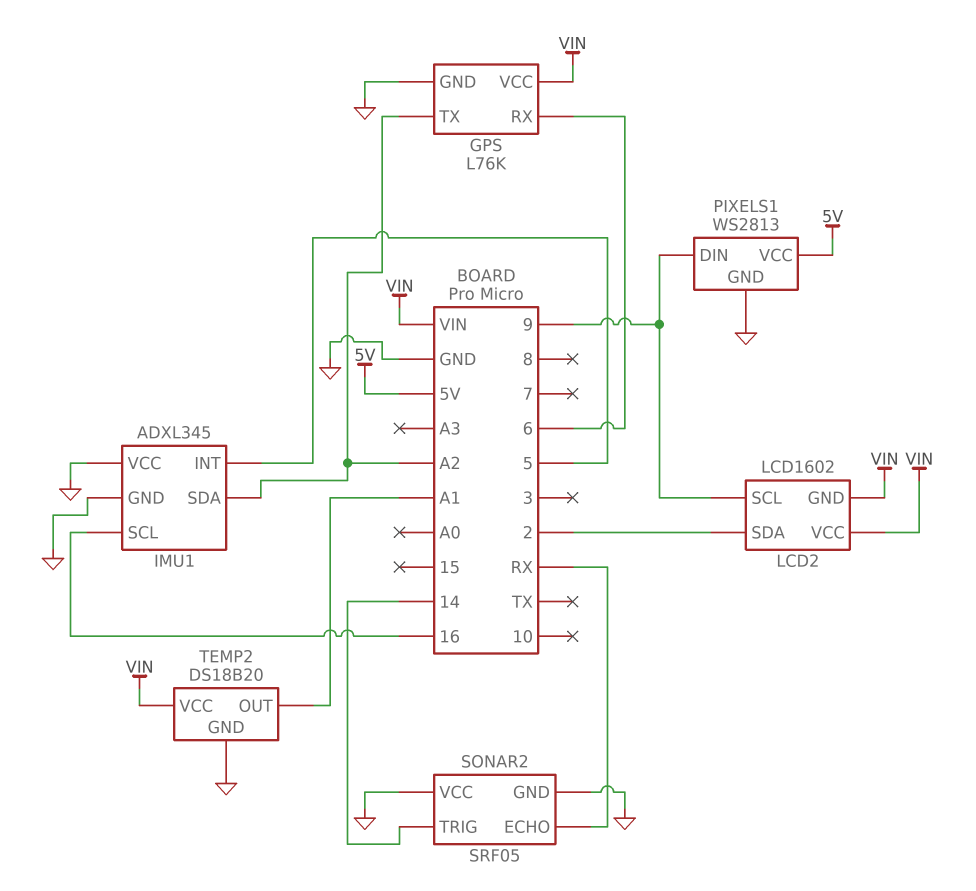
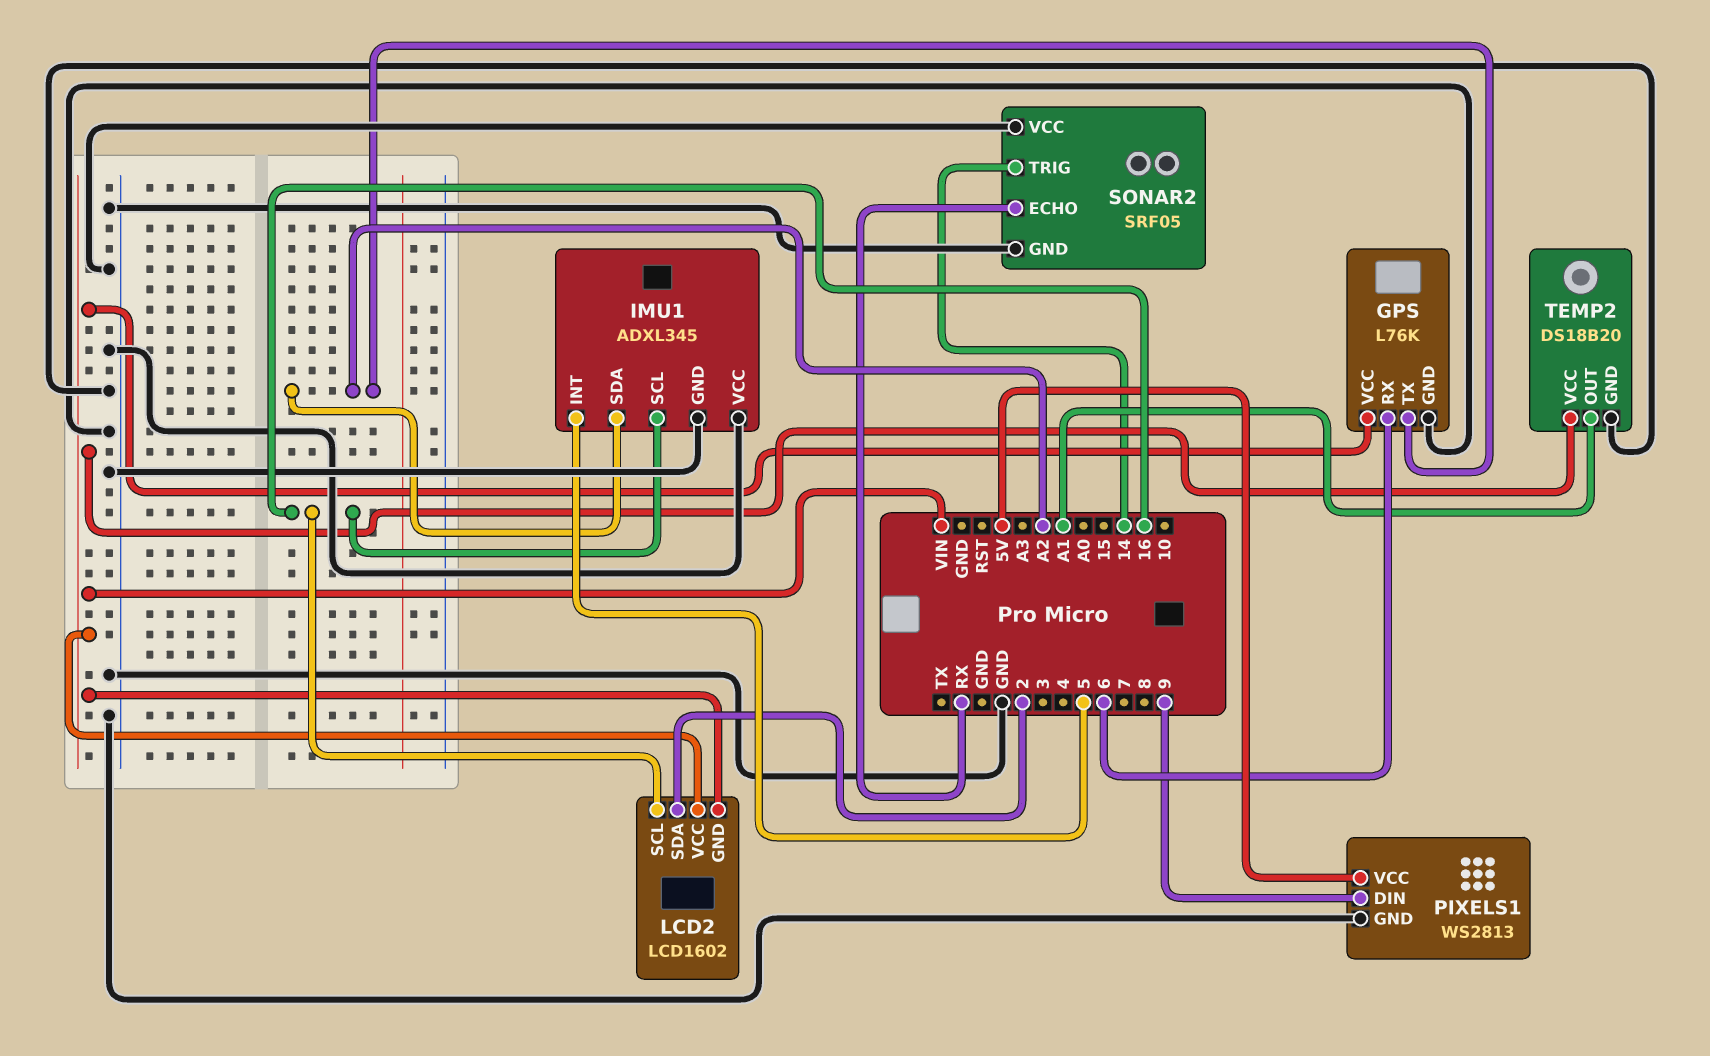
LCD2 pin SCL: 9 -> 16

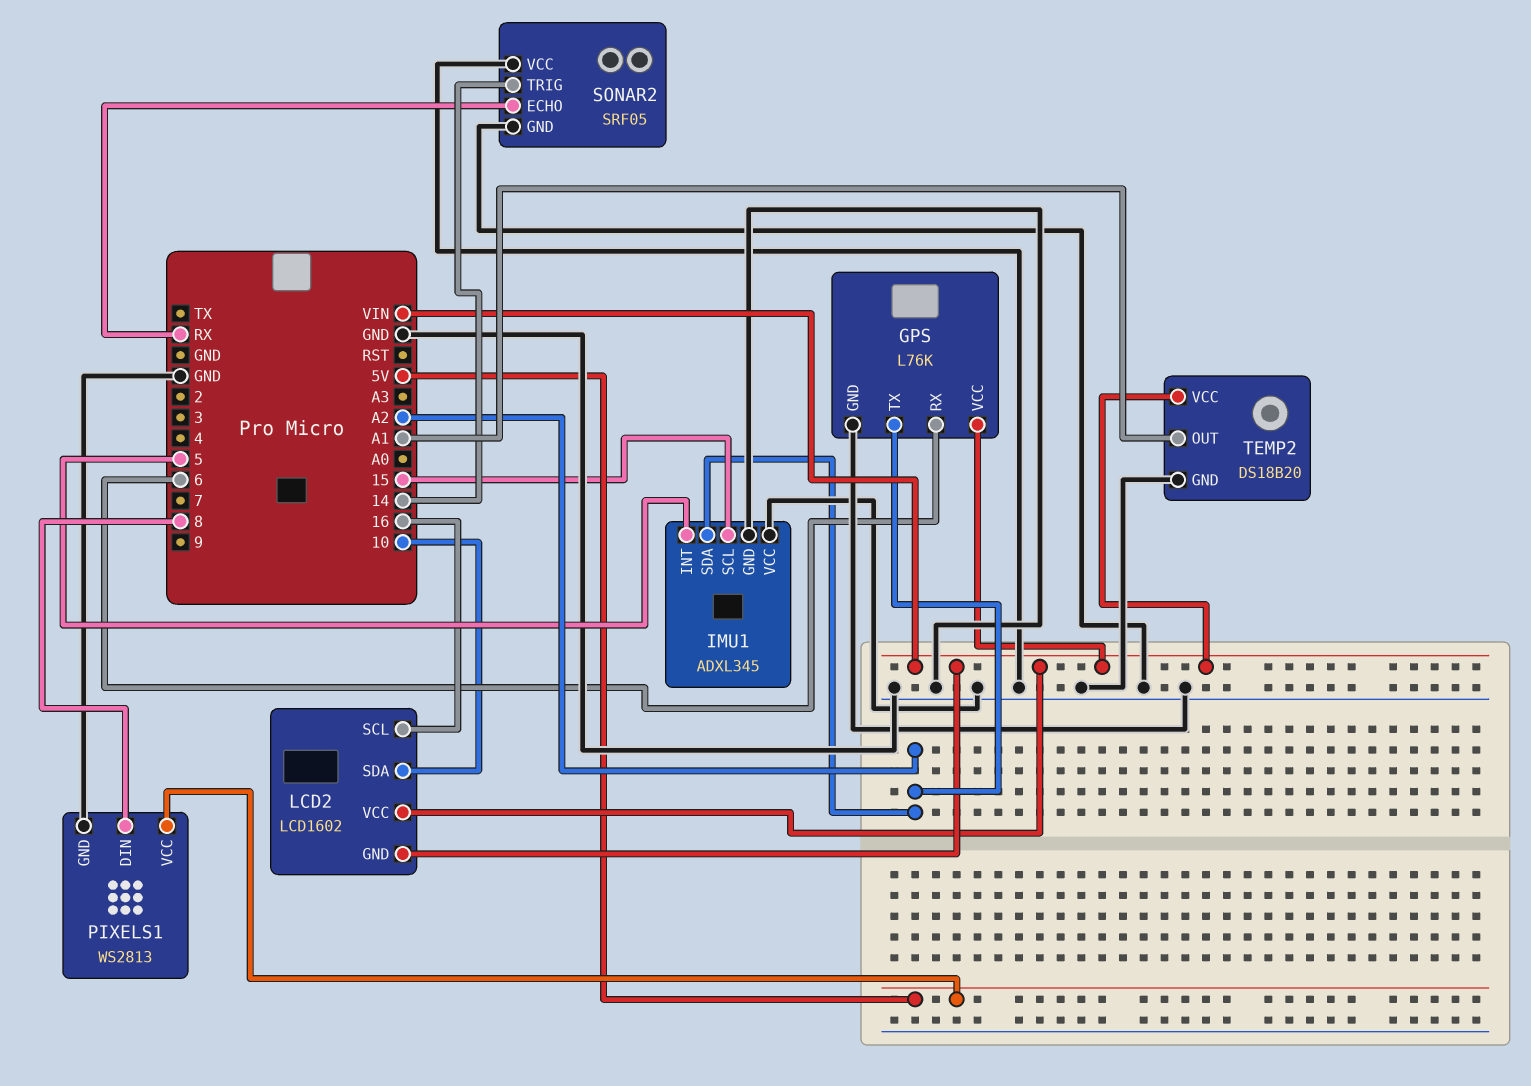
IMU1 pin SCL: 16 -> 15
LCD2 pin SDA: 2 -> 10
PIXELS1 pin DIN: 9 -> 8

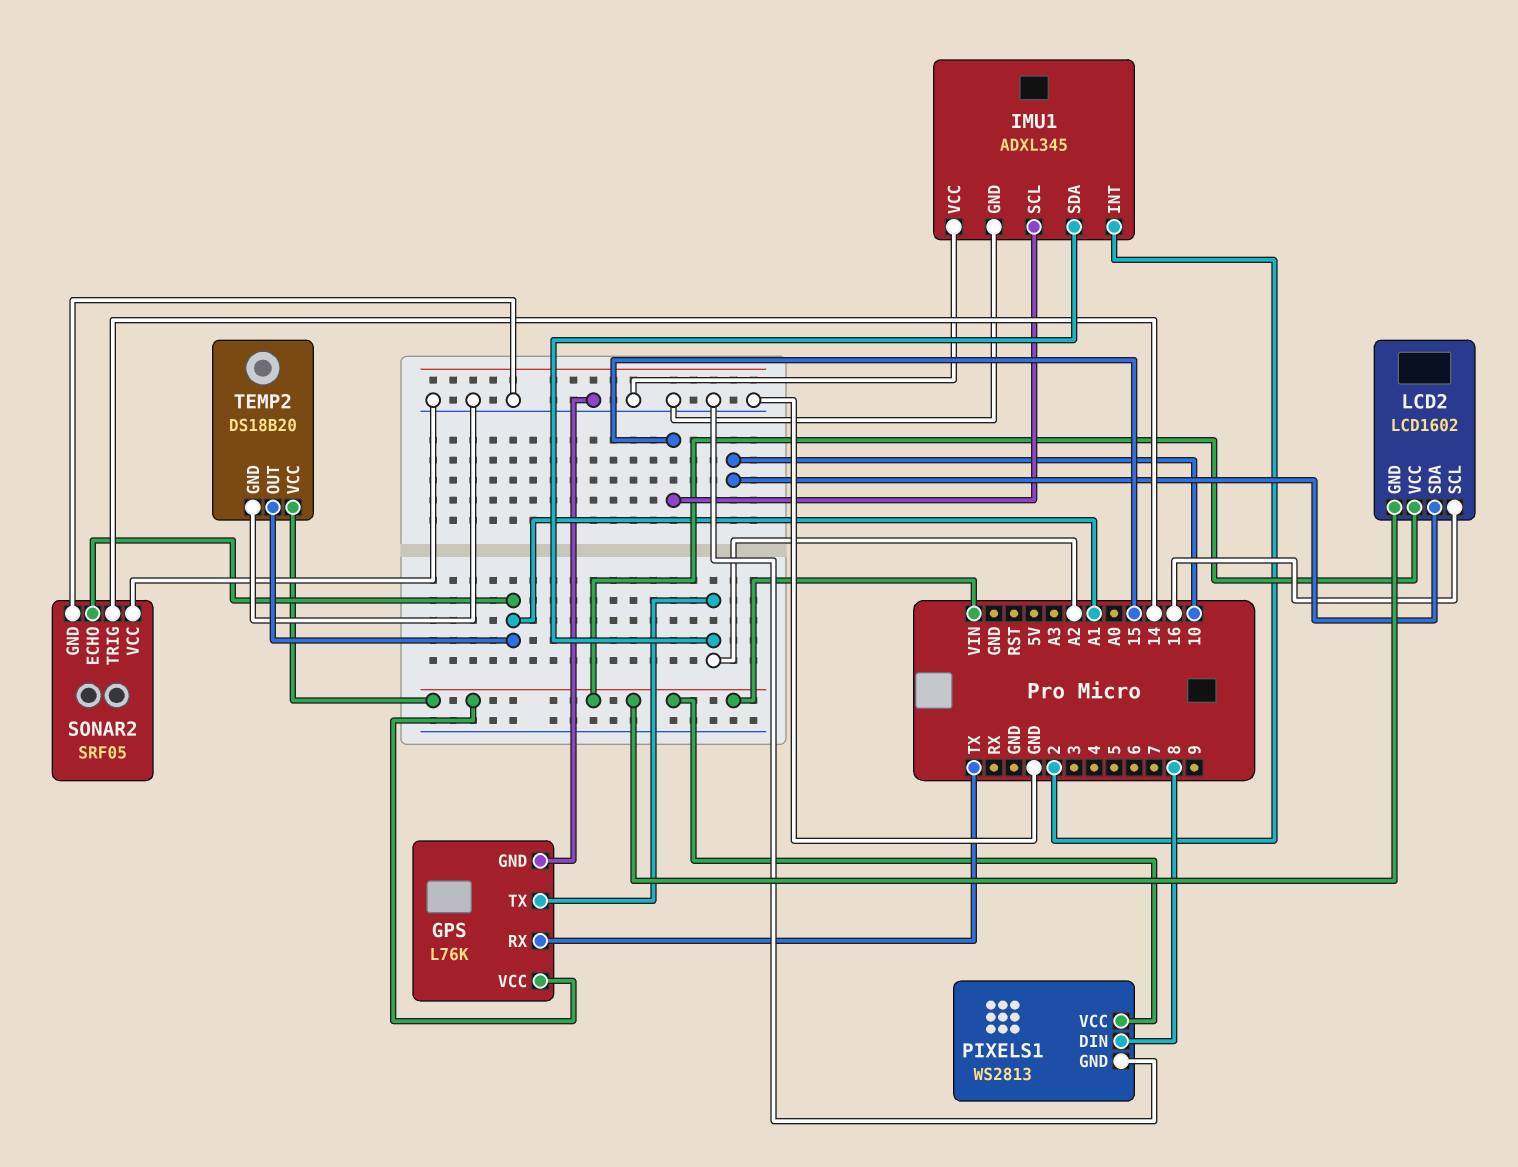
GPS pin RX: 6 -> TX
IMU1 pin INT: 5 -> 2
PIXELS1 pin VCC: 5V -> VIN
SONAR2 pin ECHO: RX -> A1

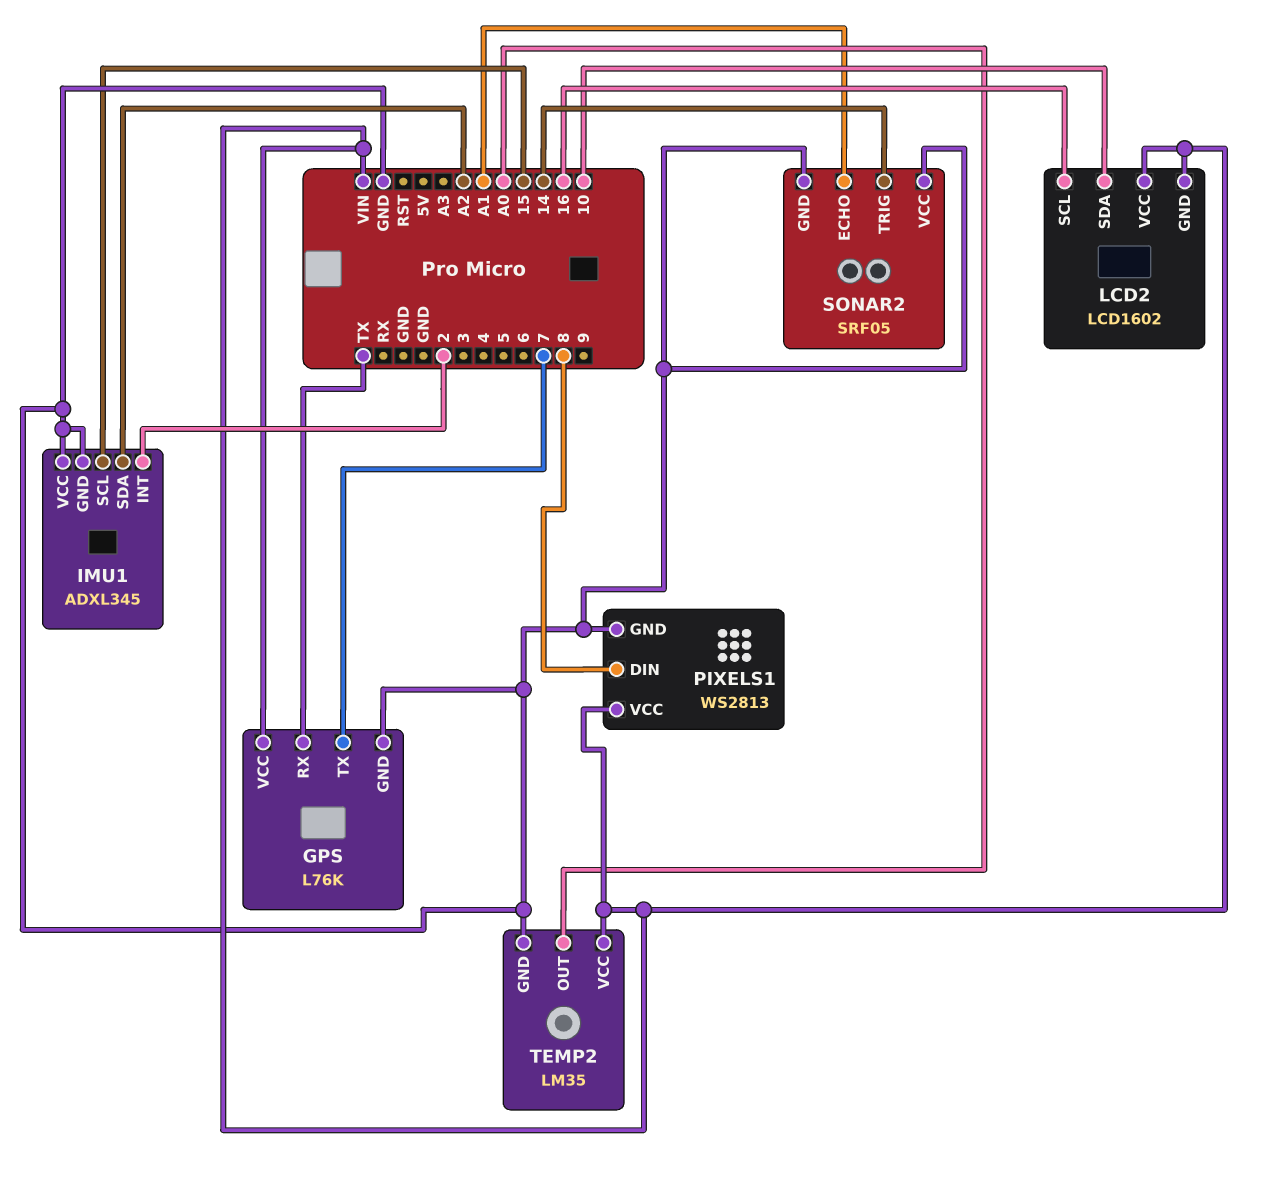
GPS pin TX: A2 -> 7
TEMP2: DS18B20 -> LM35
TEMP2 pin OUT: A1 -> A0

